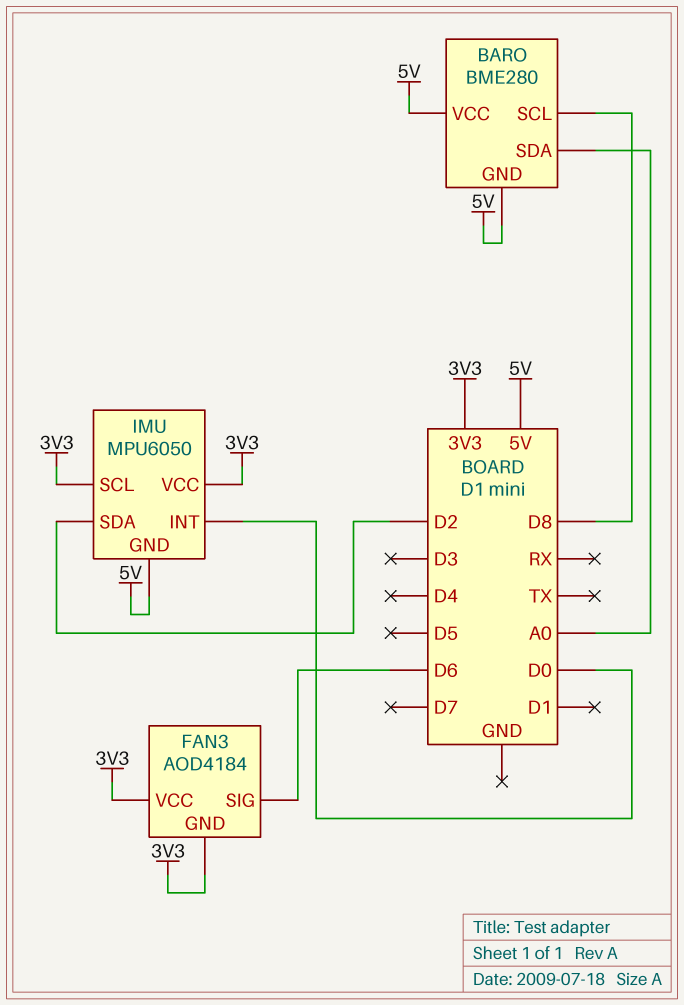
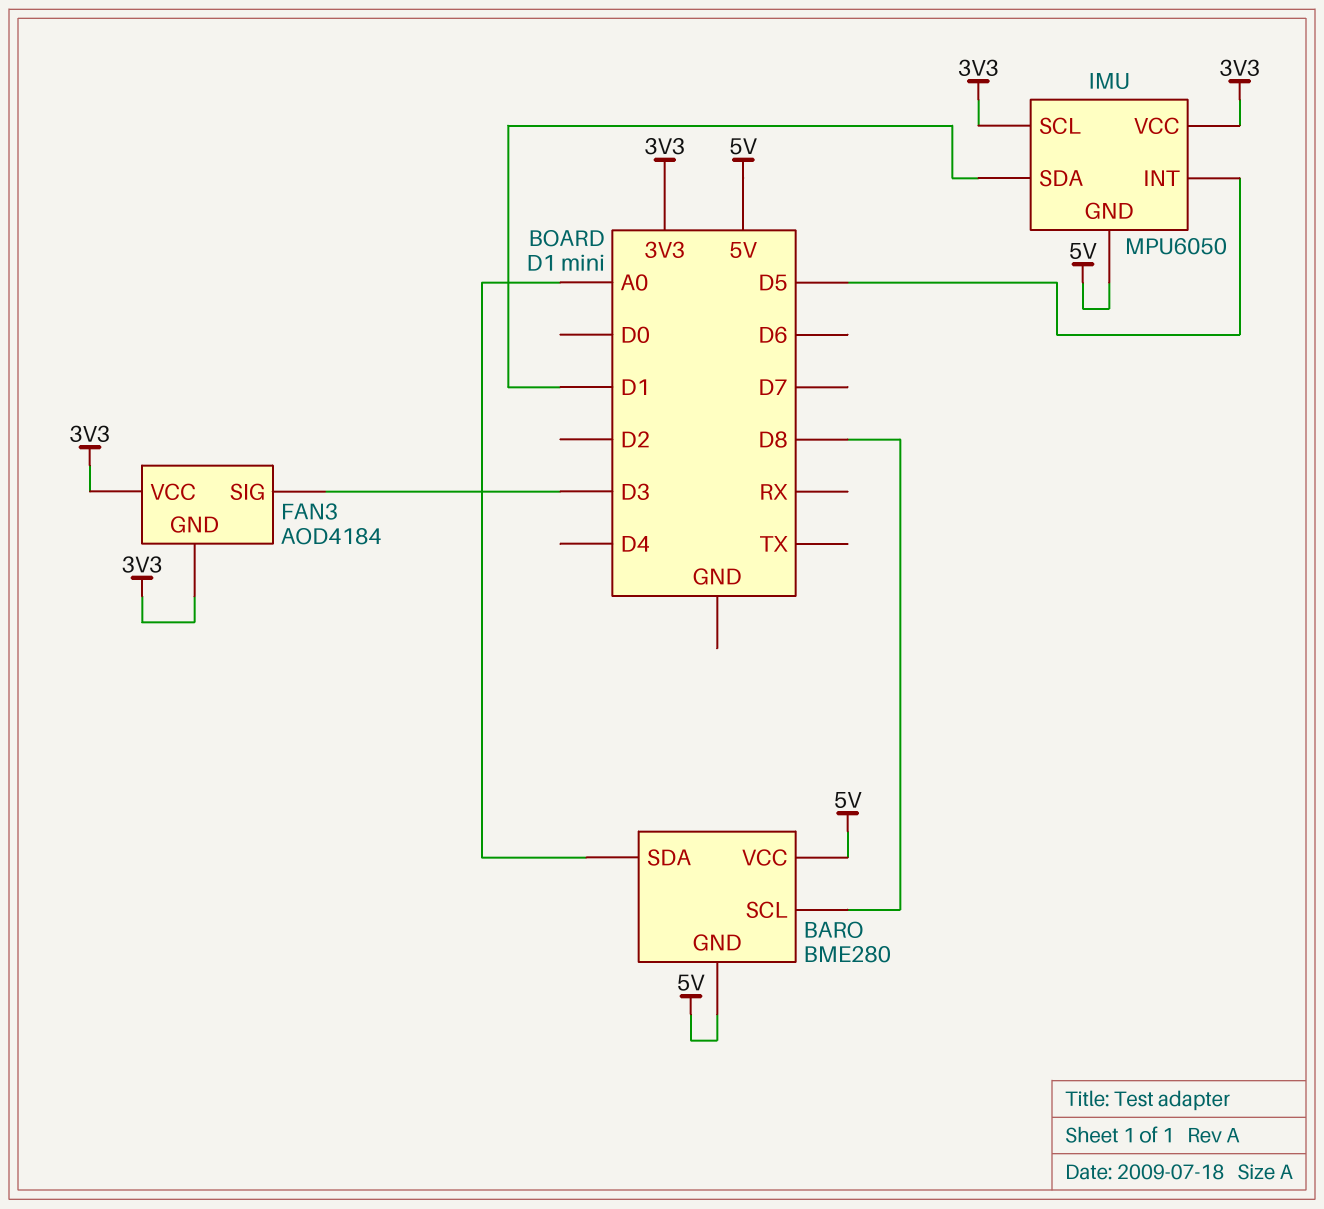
FAN3 pin SIG: D6 -> D3
IMU pin INT: D0 -> D5
IMU pin SDA: D2 -> D1

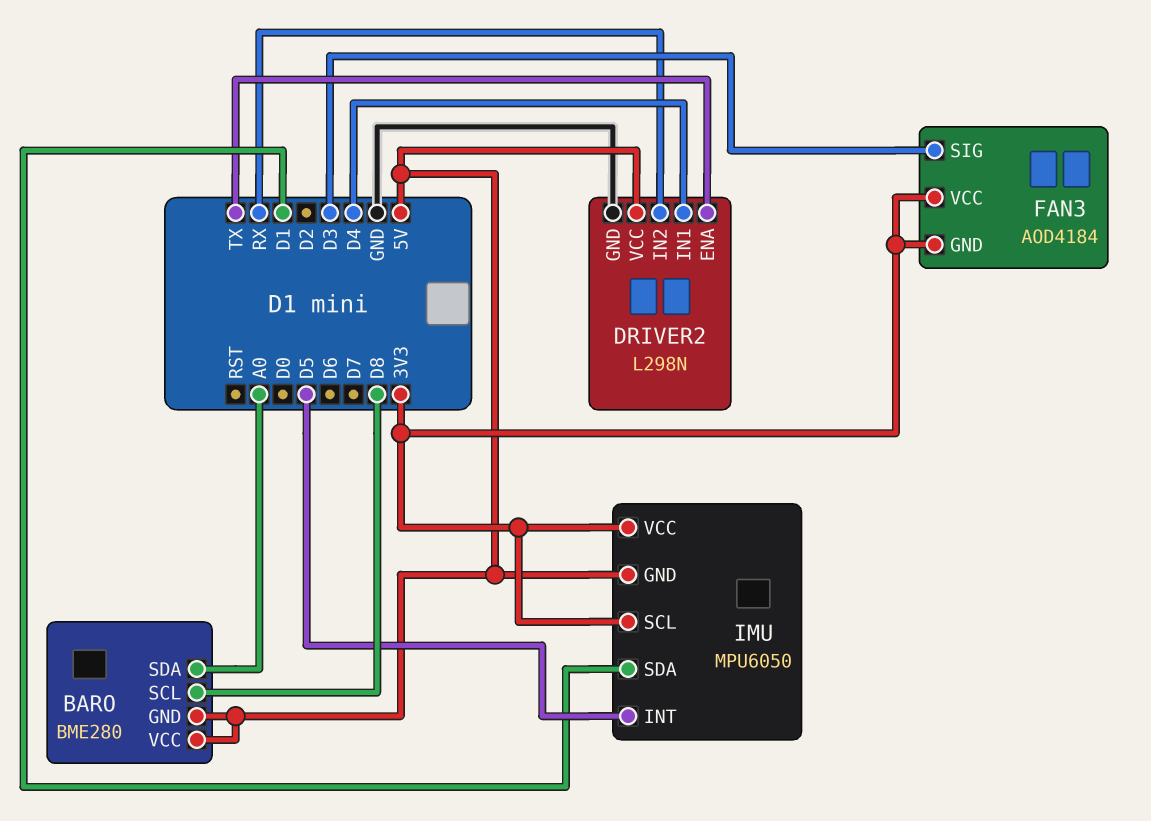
DRIVER2: none -> L298N
DRIVER2 pin ENA: none -> TX
DRIVER2 pin GND: none -> GND
DRIVER2 pin IN1: none -> D4
DRIVER2 pin IN2: none -> RX
DRIVER2 pin VCC: none -> 5V

